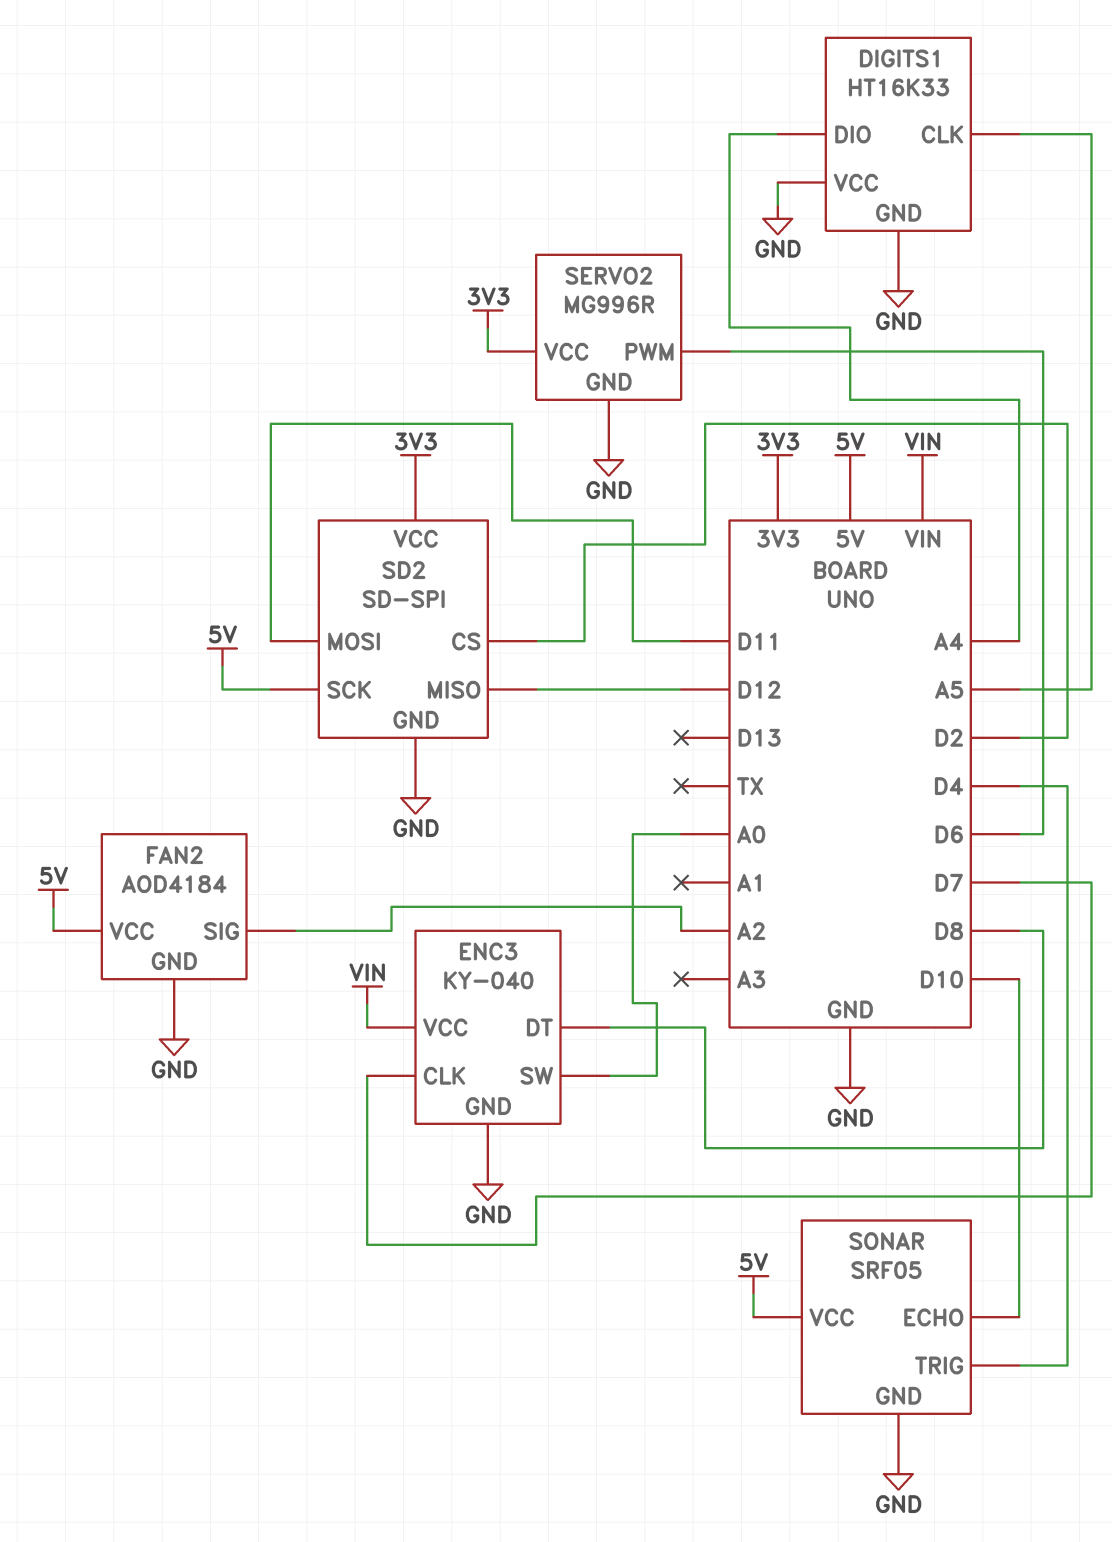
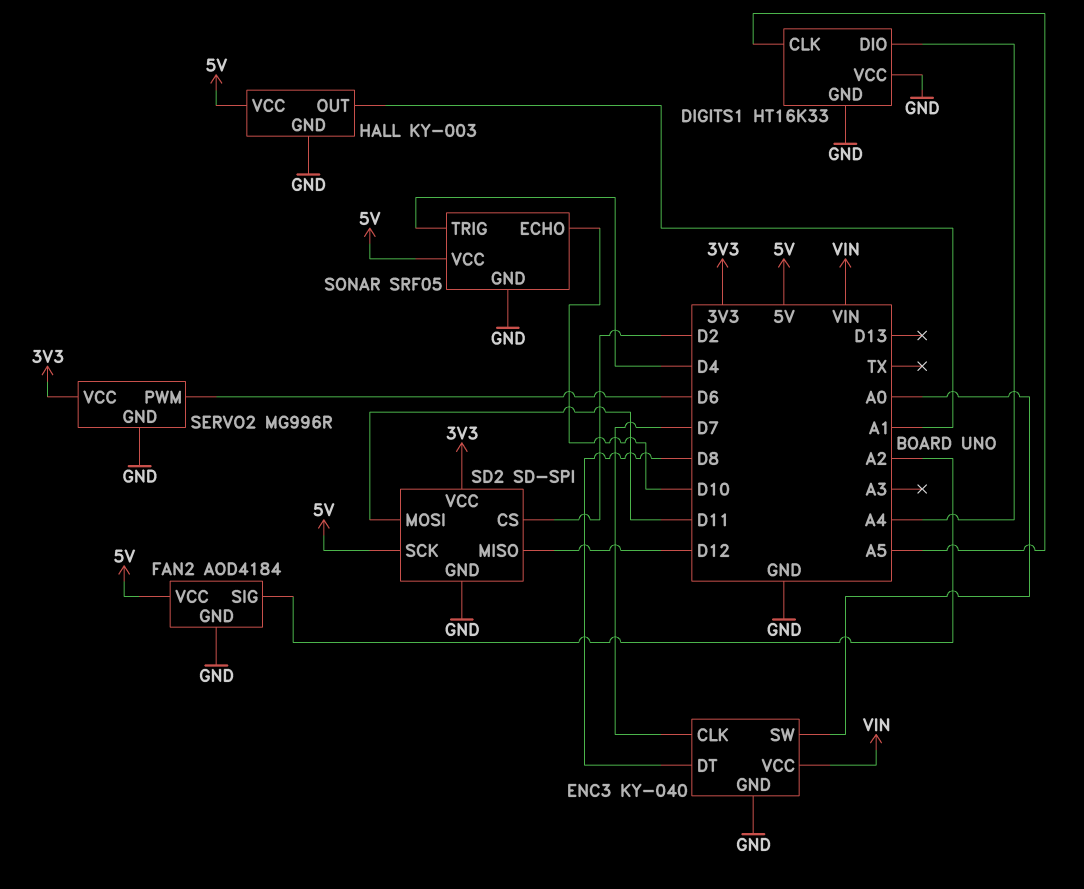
HALL: none -> KY-003
HALL pin GND: none -> GND
HALL pin OUT: none -> A1
HALL pin VCC: none -> 5V

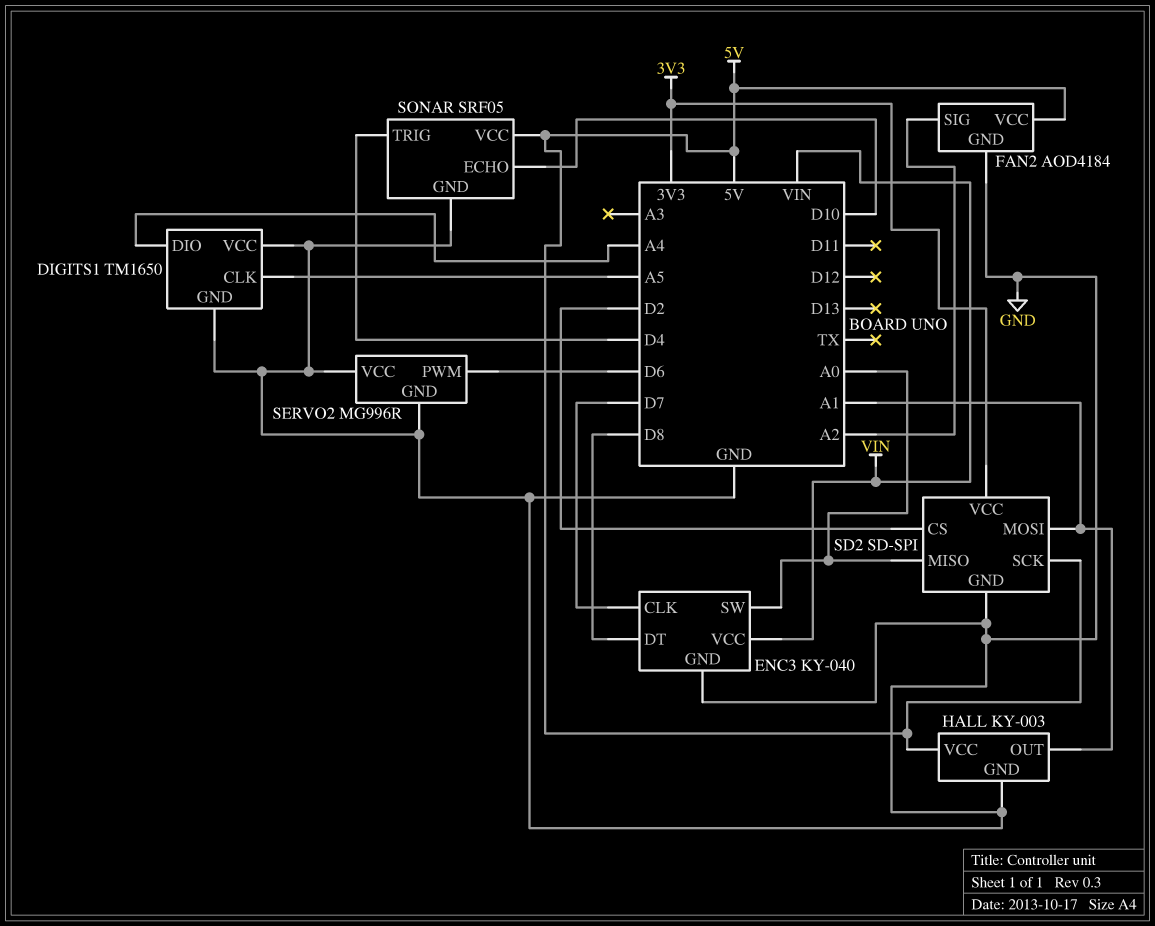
DIGITS1: HT16K33 -> TM1650
SD2 pin MISO: D12 -> A0
SD2 pin MOSI: D11 -> A1
SERVO2 pin VCC: 3V3 -> GND

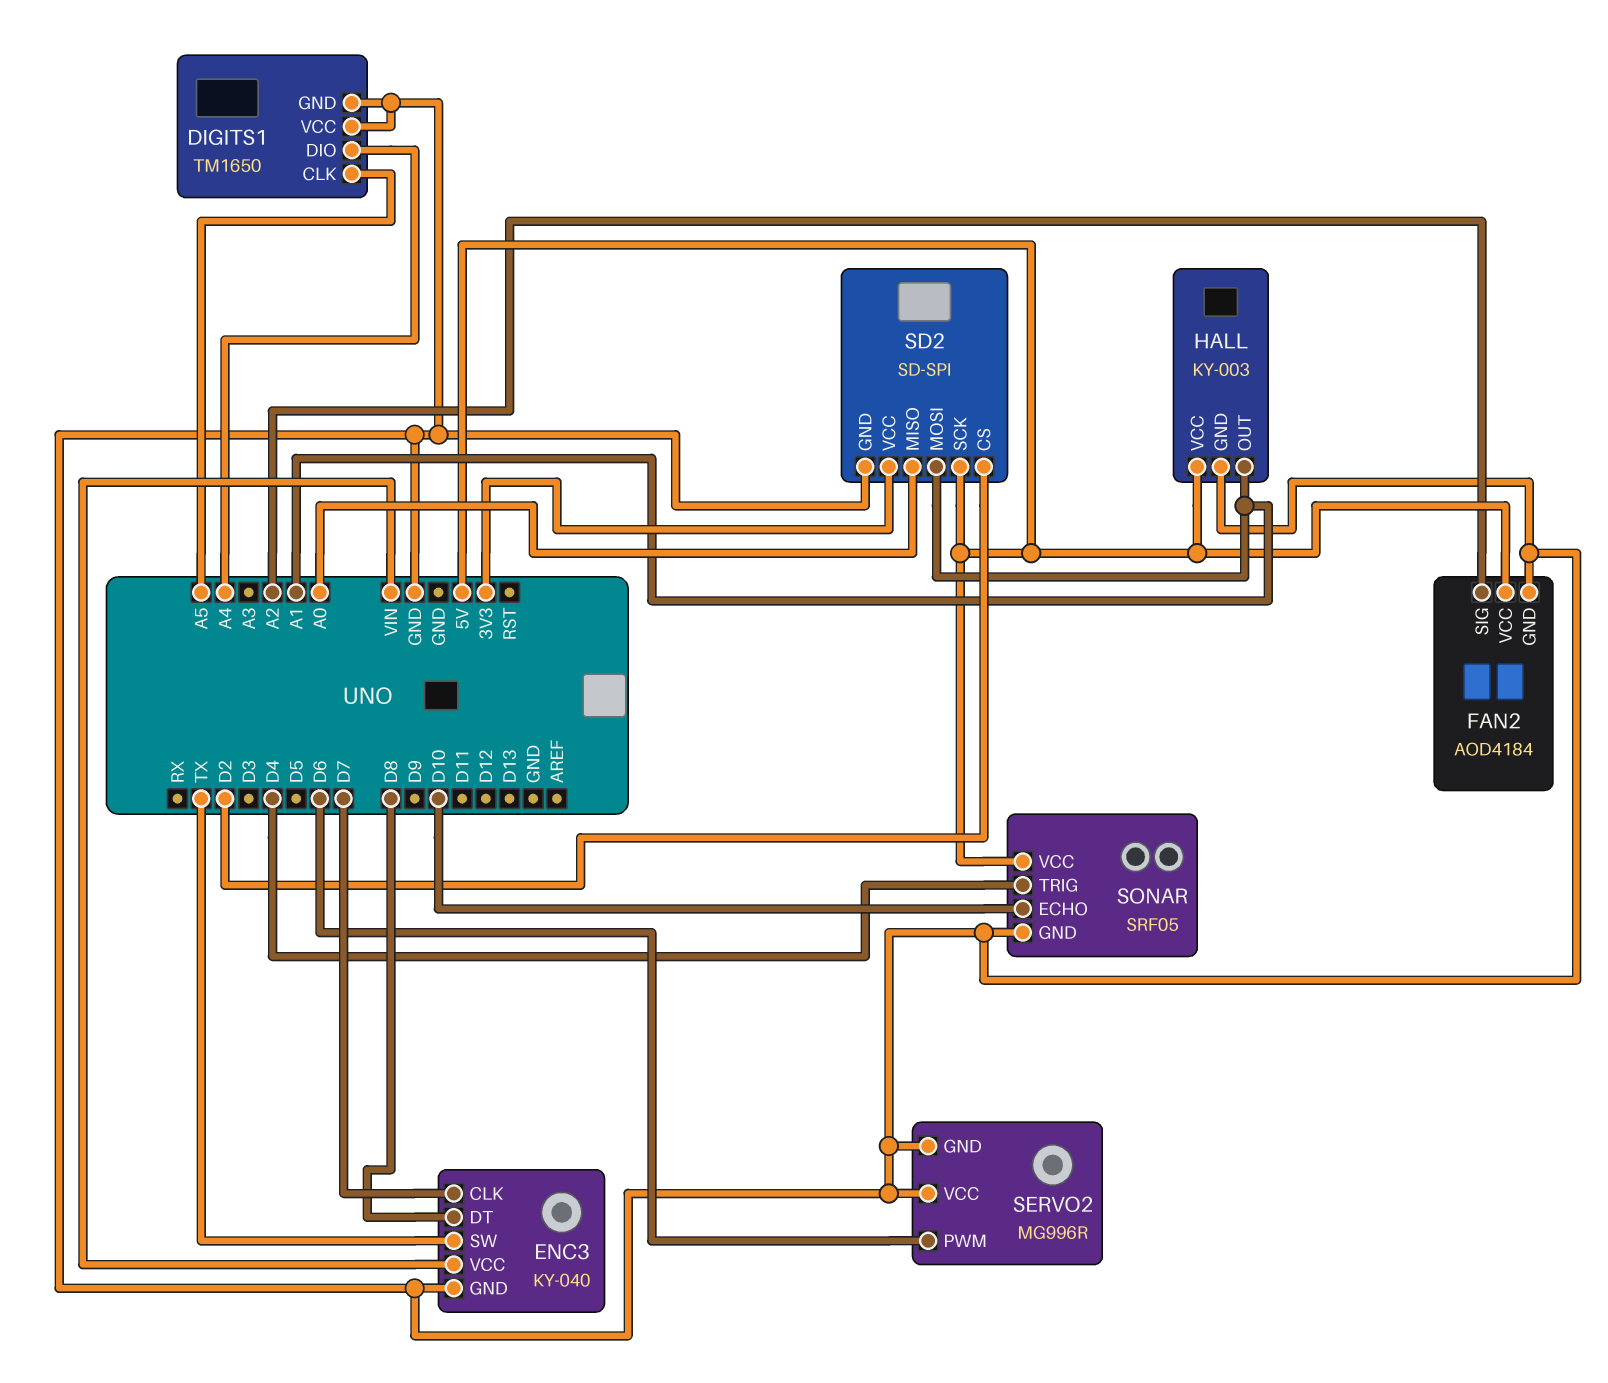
ENC3 pin SW: A0 -> TX

